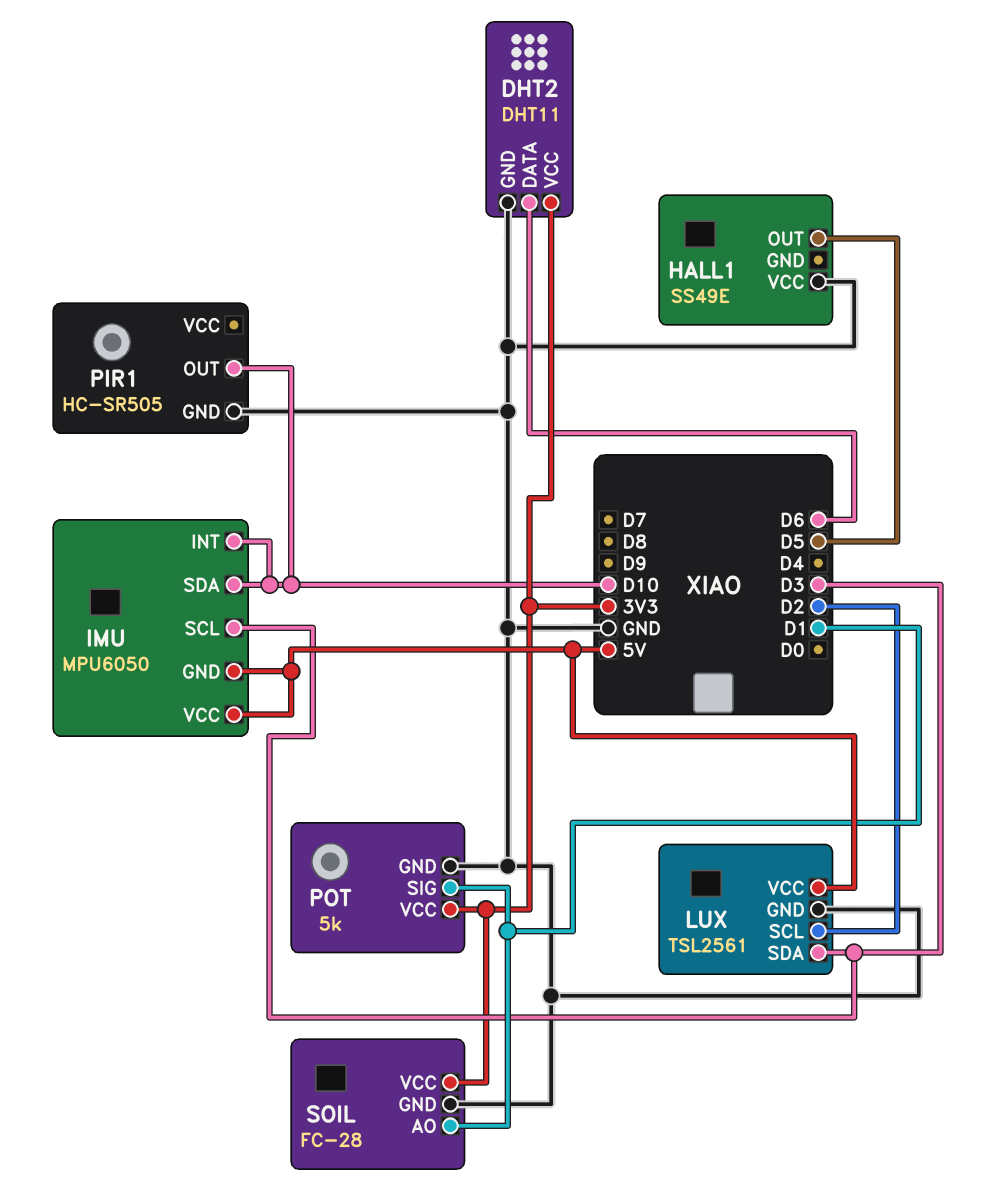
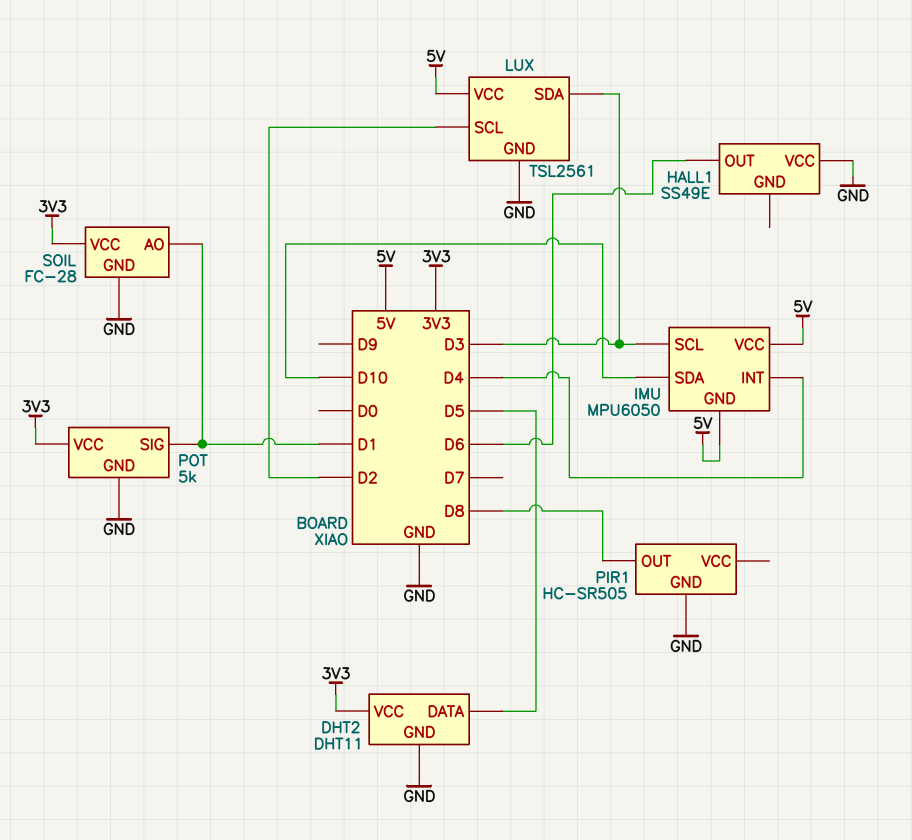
DHT2 pin DATA: D6 -> D5
HALL1 pin OUT: D5 -> D6
IMU pin INT: D10 -> D4
PIR1 pin OUT: D10 -> D8

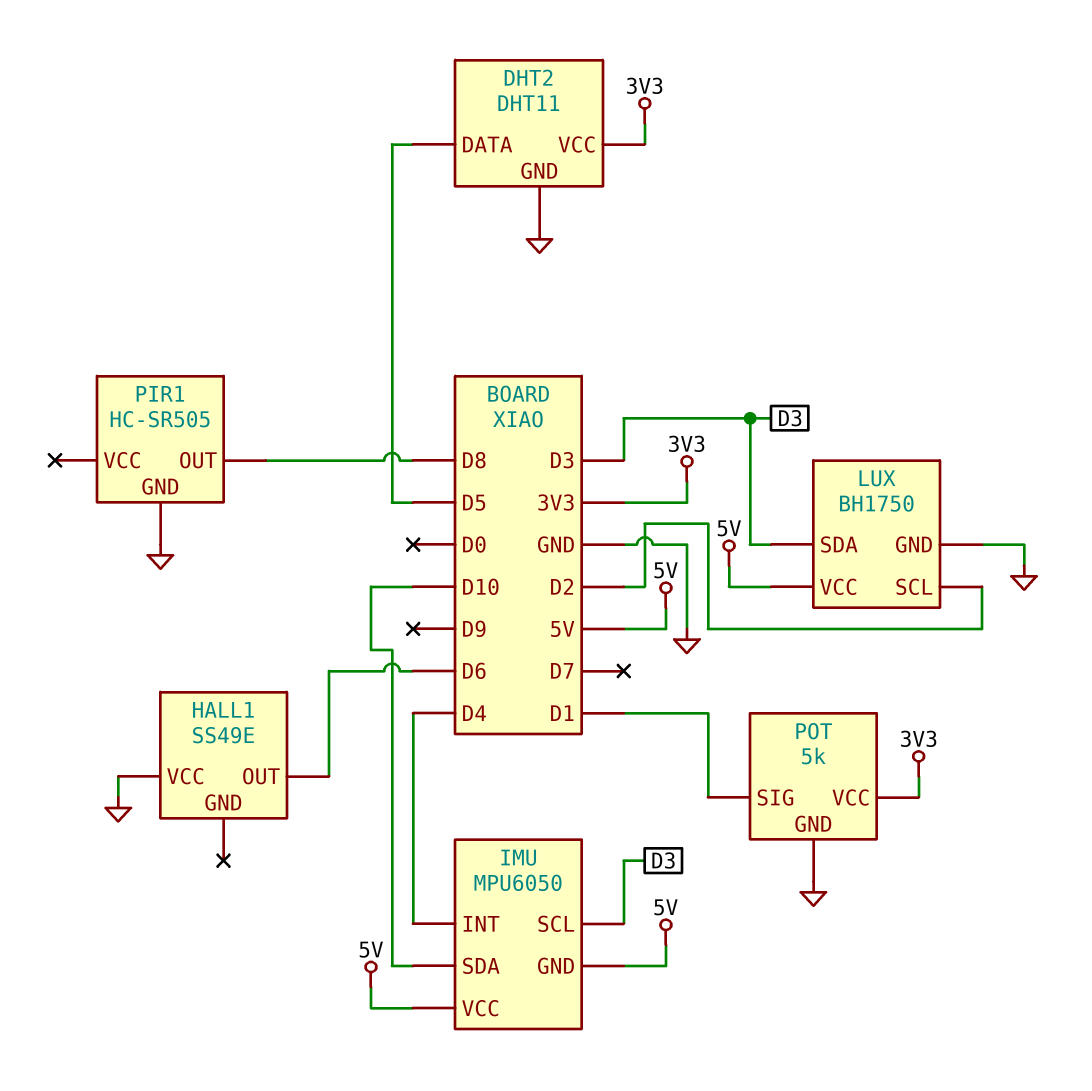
LUX: TSL2561 -> BH1750
SOIL: FC-28 -> none
SOIL pin AO: D1 -> none
SOIL pin GND: GND -> none
SOIL pin VCC: 3V3 -> none

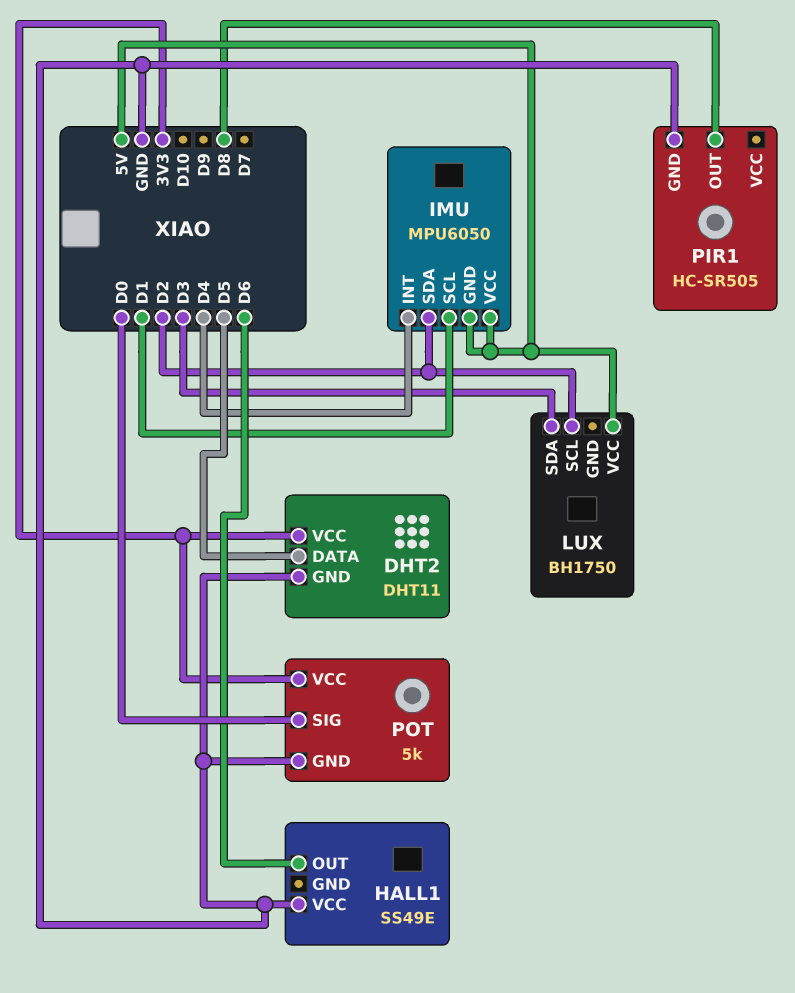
IMU pin SCL: D3 -> D1
IMU pin SDA: D10 -> D2
LUX pin GND: GND -> none
POT pin SIG: D1 -> D0

